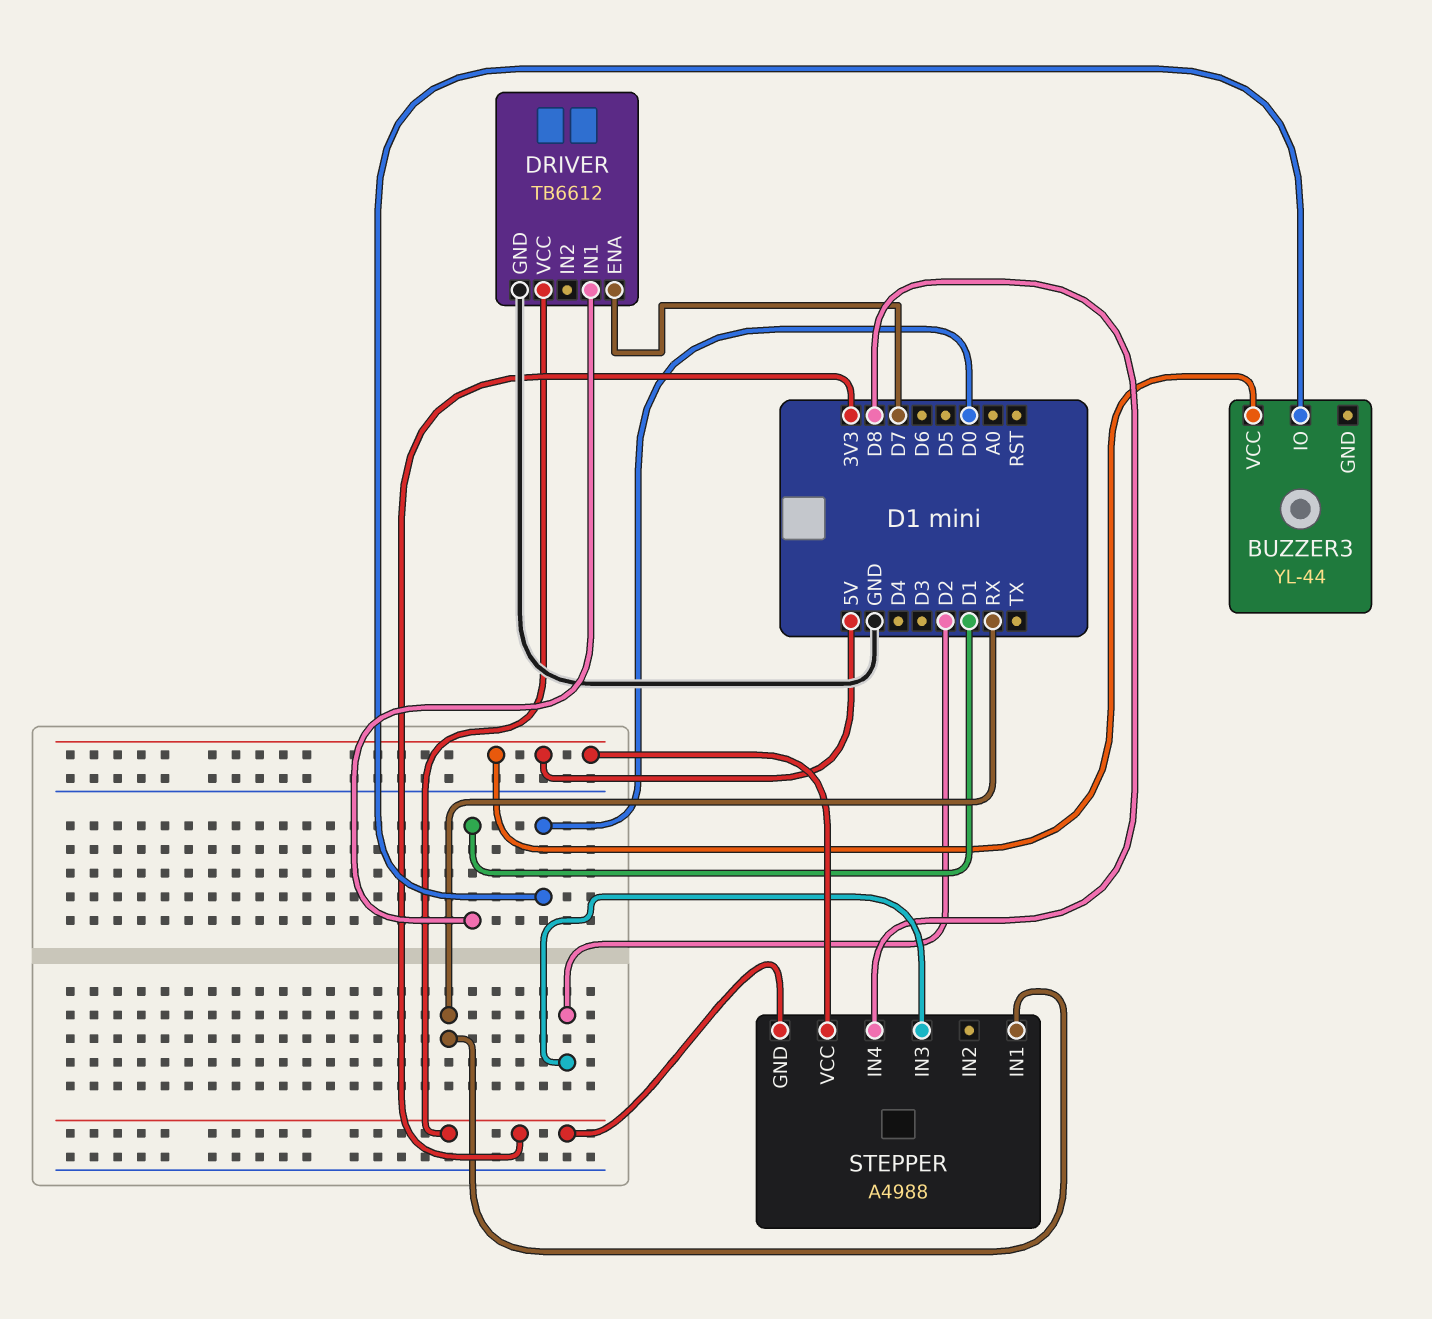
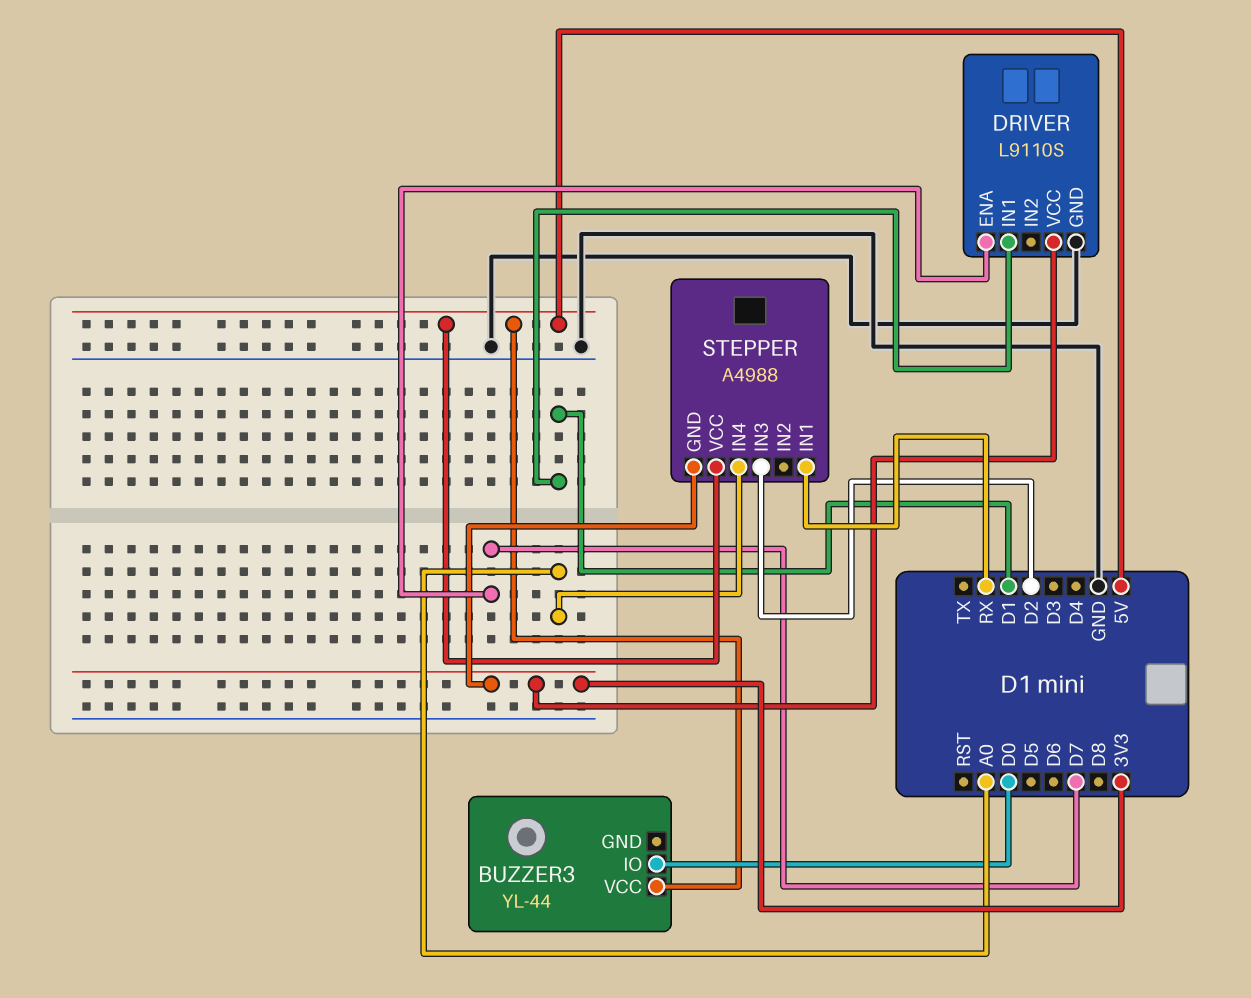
DRIVER: TB6612 -> L9110S
STEPPER pin IN4: D8 -> A0

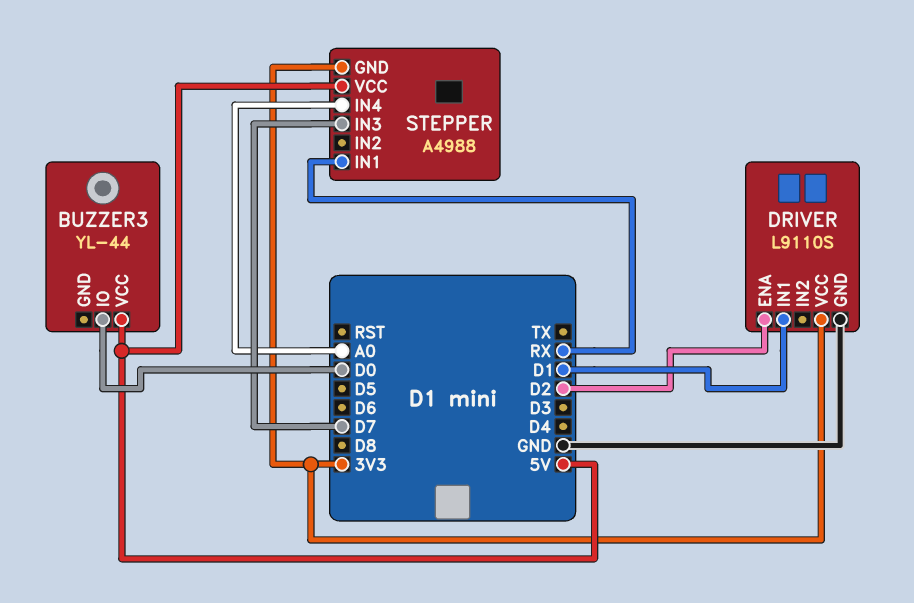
DRIVER pin ENA: D7 -> D2
STEPPER pin IN3: D2 -> D7

